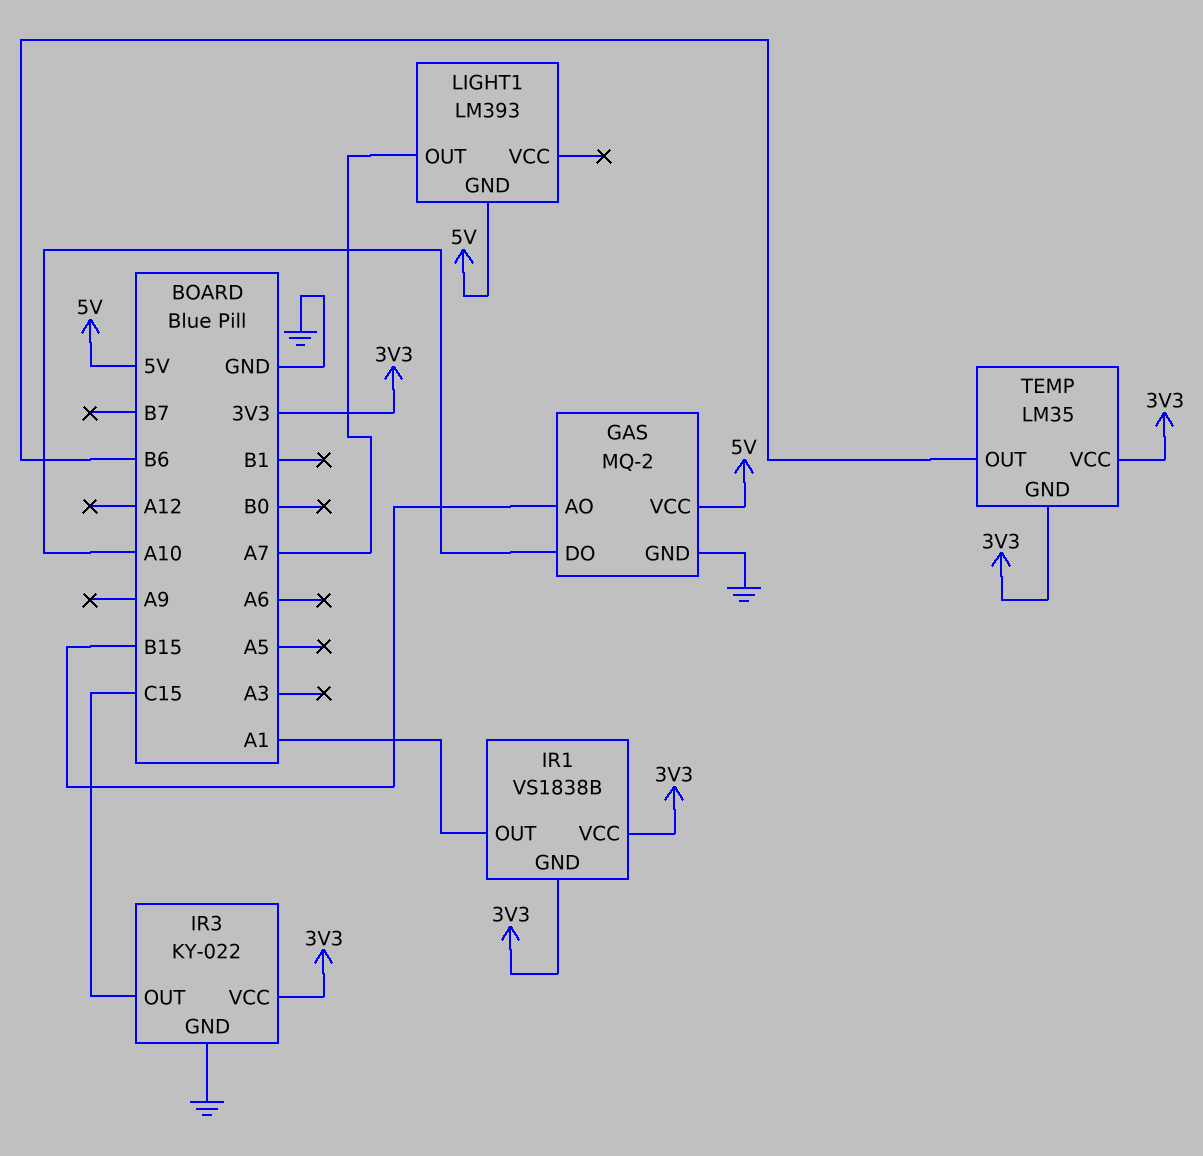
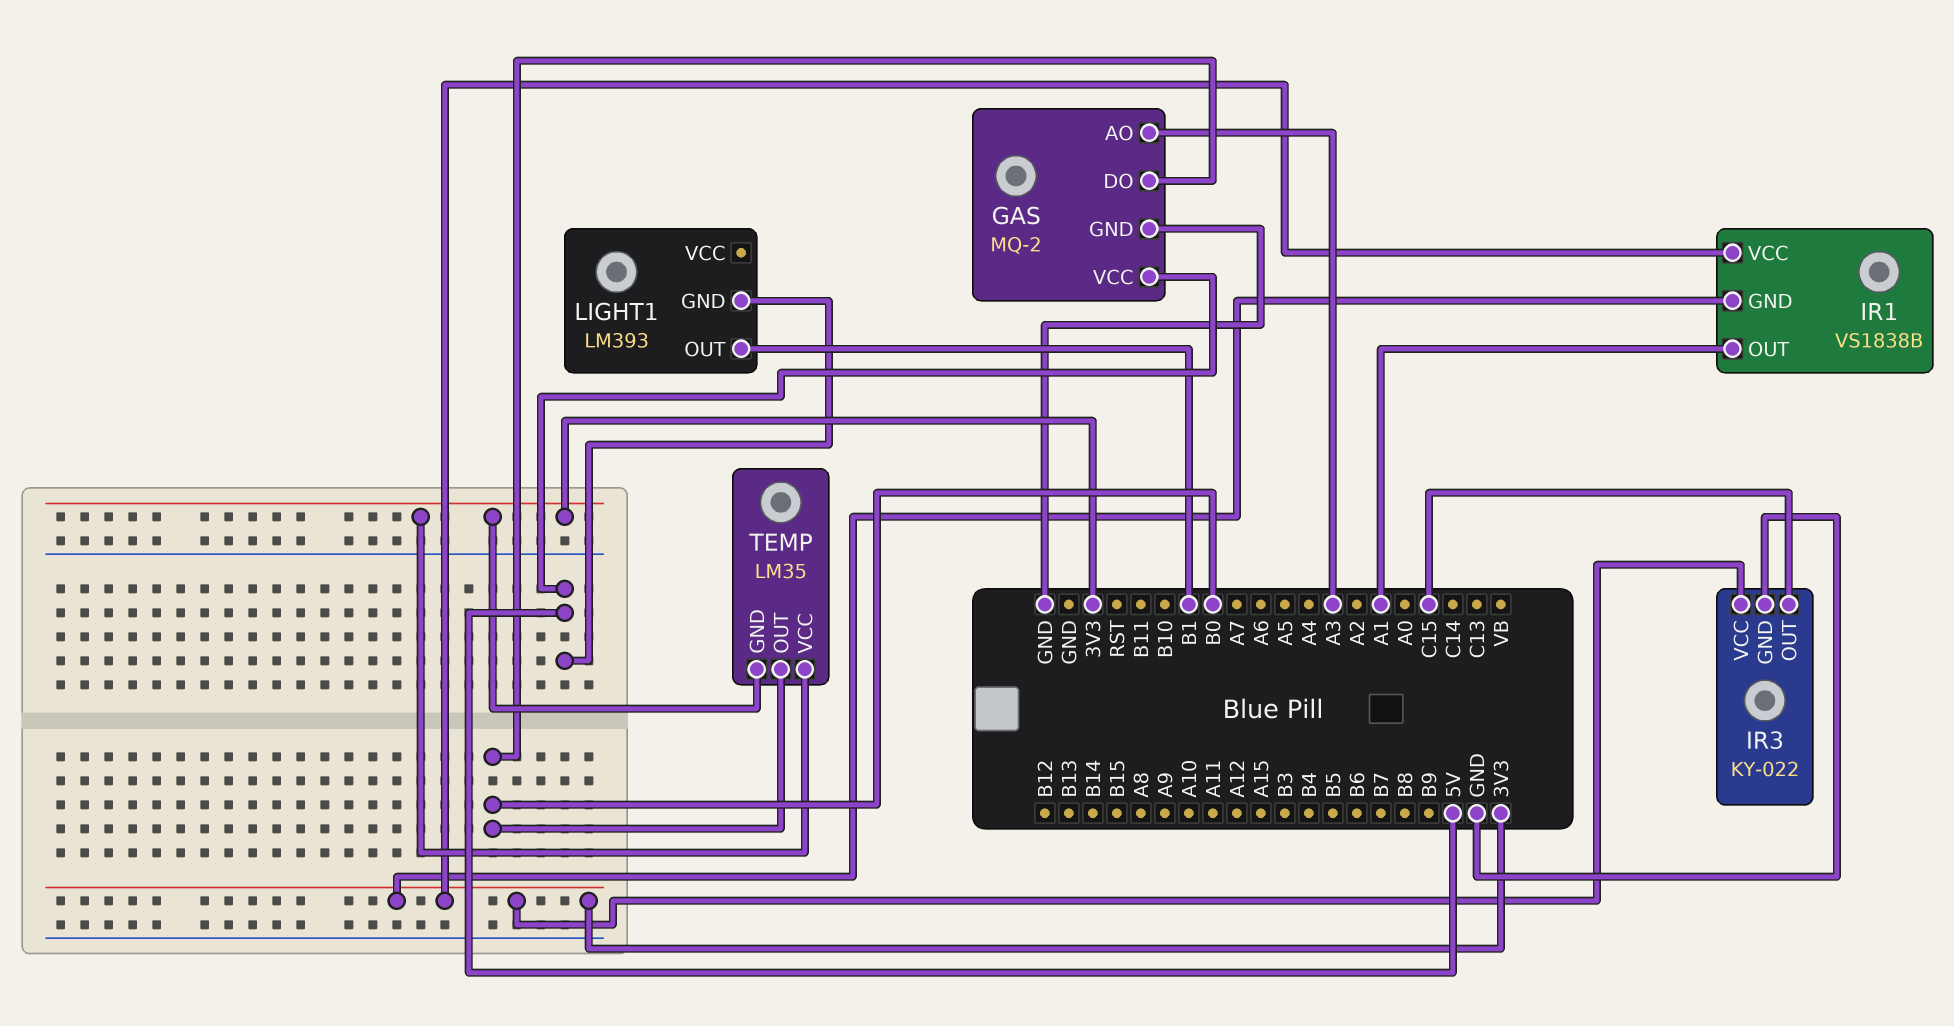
GAS pin AO: B15 -> A3
GAS pin DO: A10 -> B0
LIGHT1 pin OUT: A7 -> B1
TEMP pin OUT: B6 -> B0

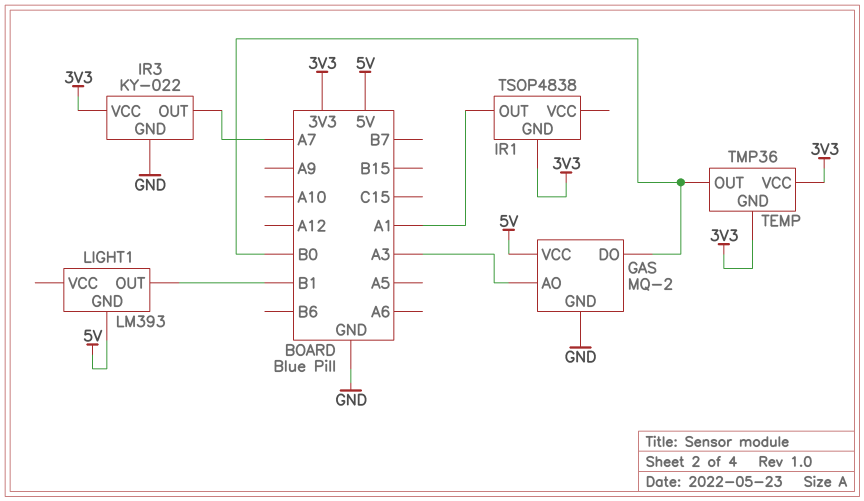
IR1: VS1838B -> TSOP4838
IR1 pin VCC: 3V3 -> none
IR3 pin OUT: C15 -> A7
TEMP: LM35 -> TMP36

